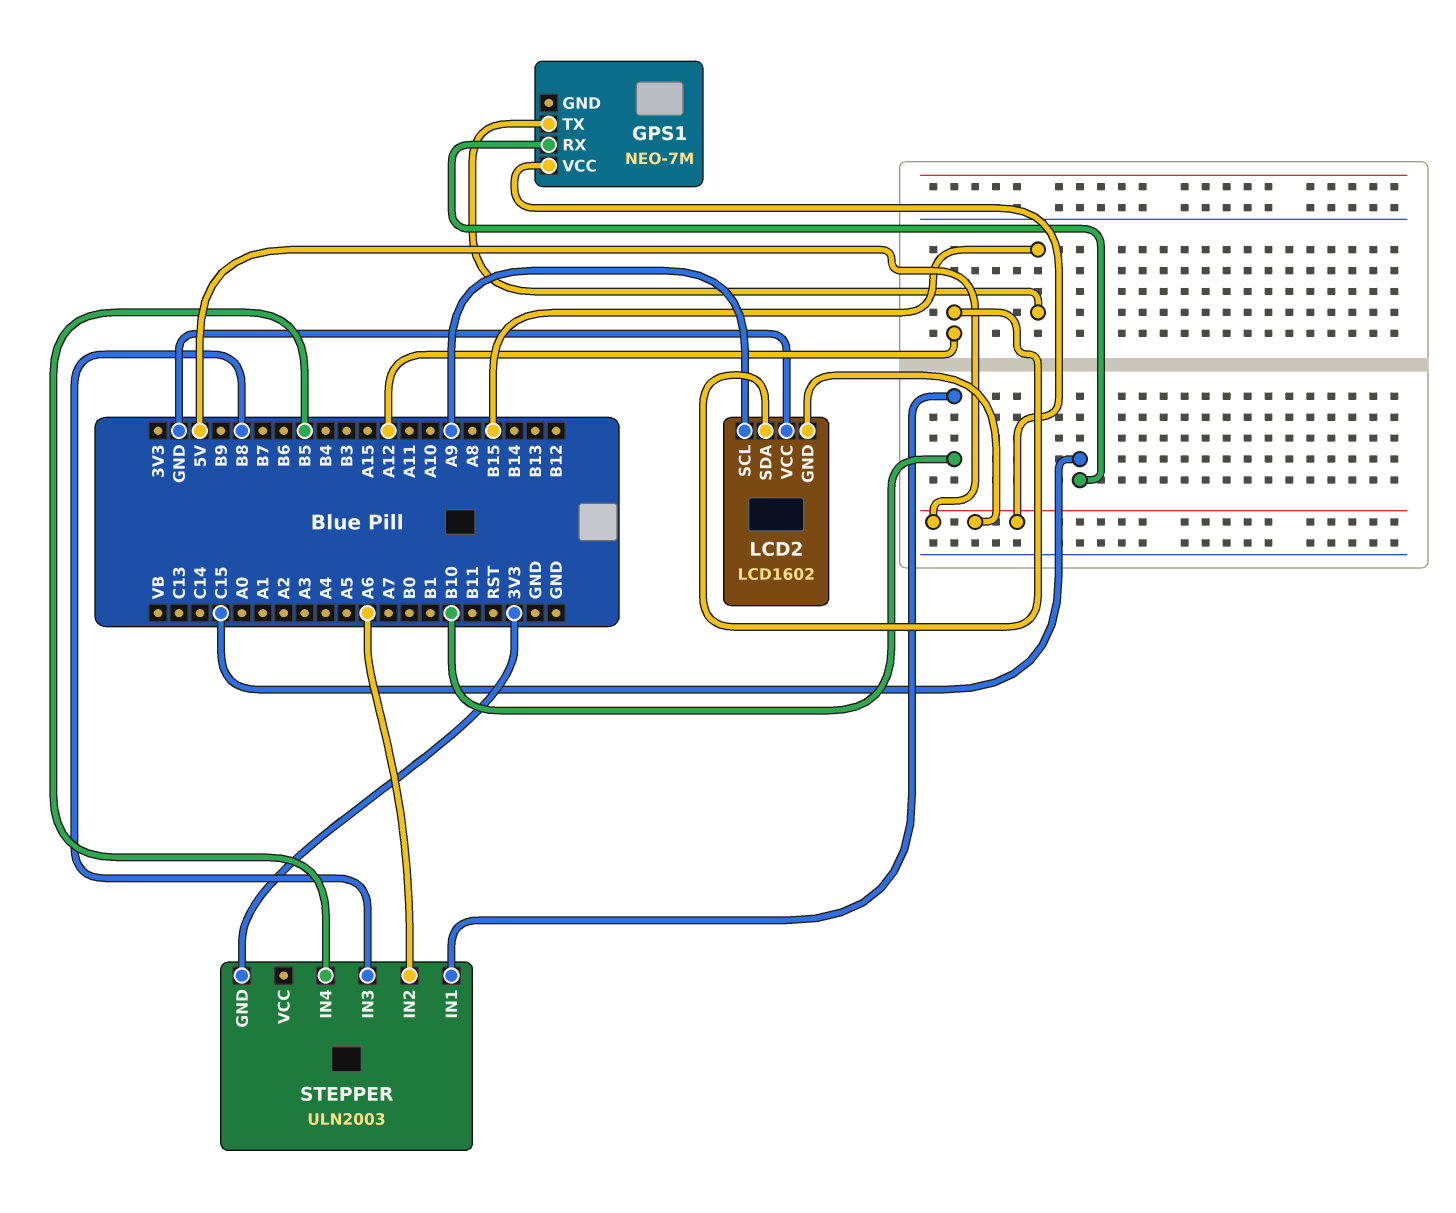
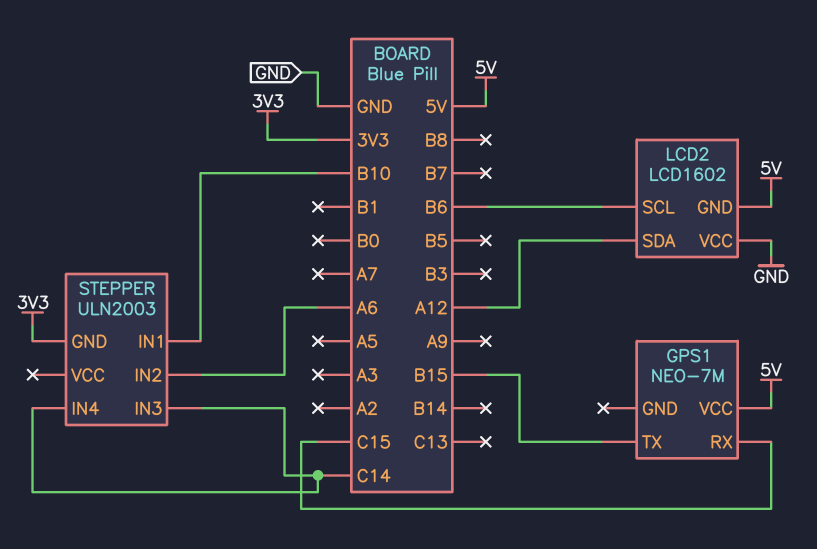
LCD2 pin SCL: A9 -> B6
STEPPER pin IN3: B8 -> C14
STEPPER pin IN4: B5 -> C14

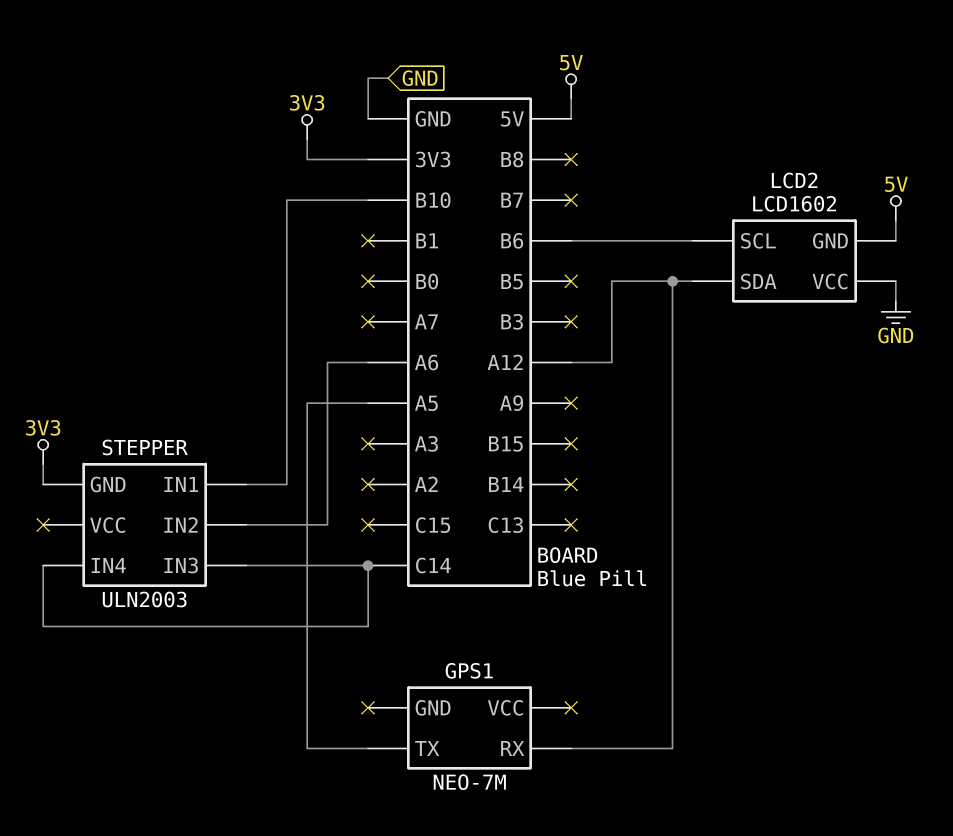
GPS1 pin RX: C15 -> A12
GPS1 pin TX: B15 -> A5
GPS1 pin VCC: 5V -> none

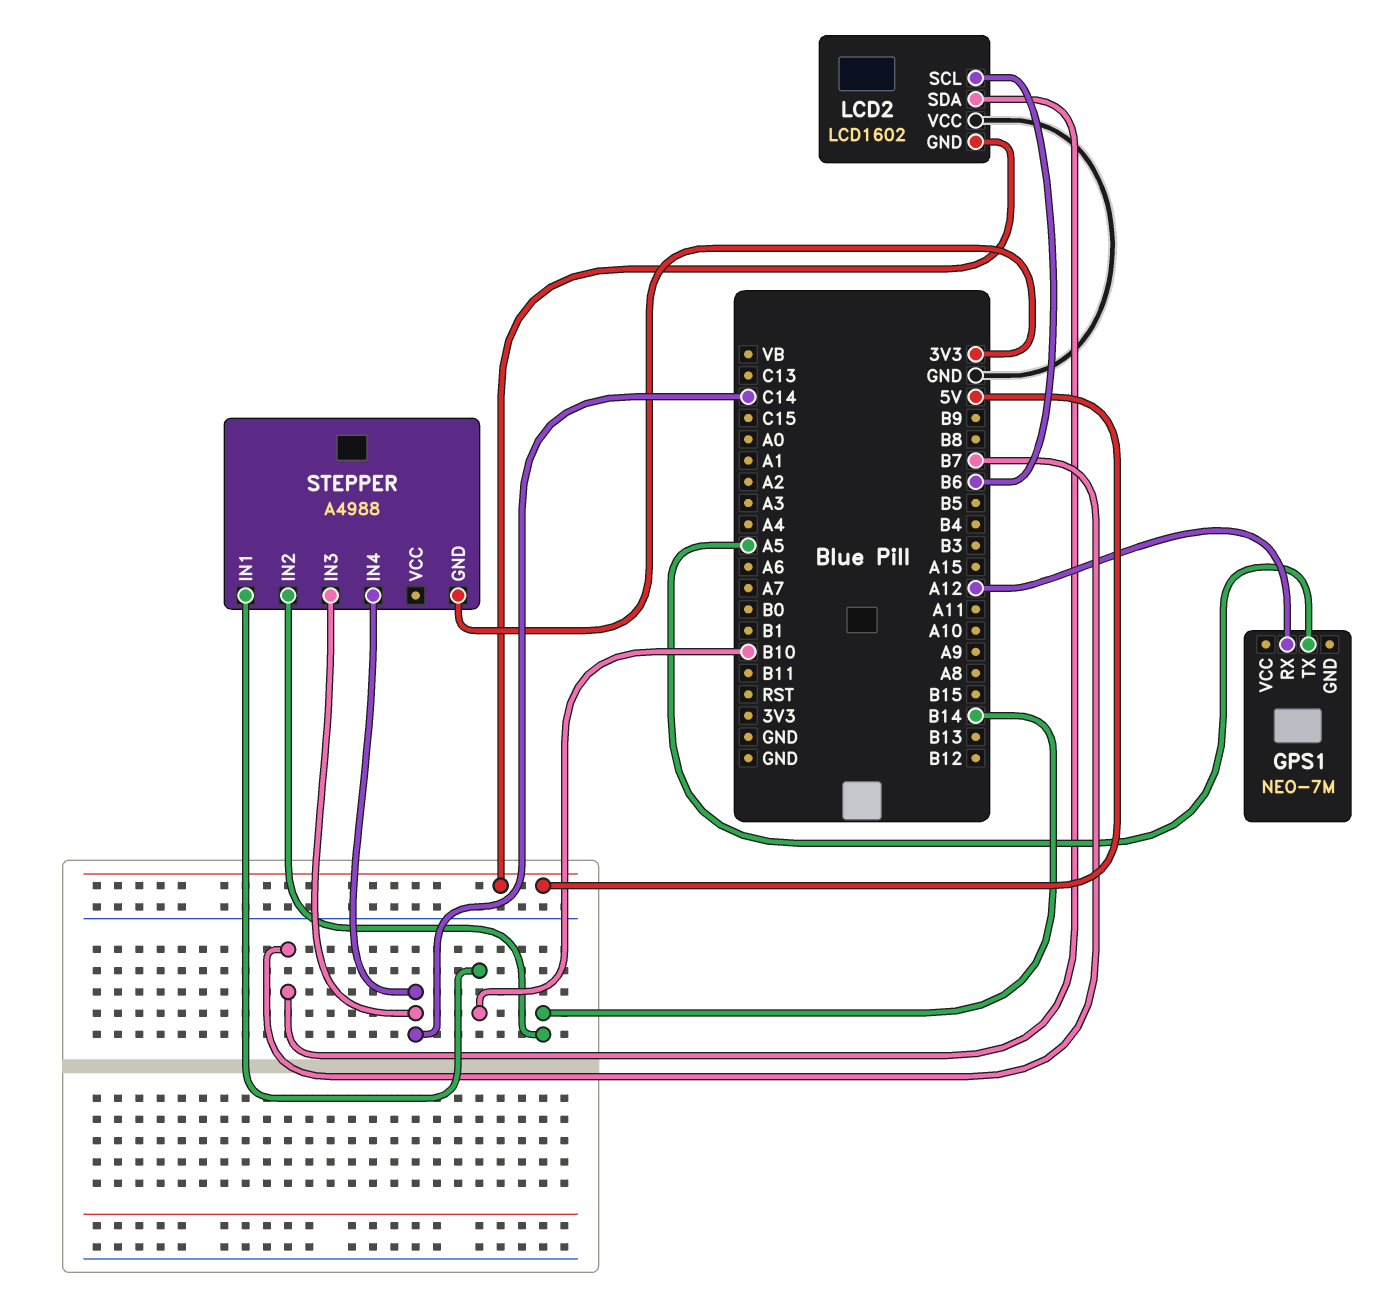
LCD2 pin SDA: A12 -> B7
STEPPER: ULN2003 -> A4988
STEPPER pin IN2: A6 -> B14

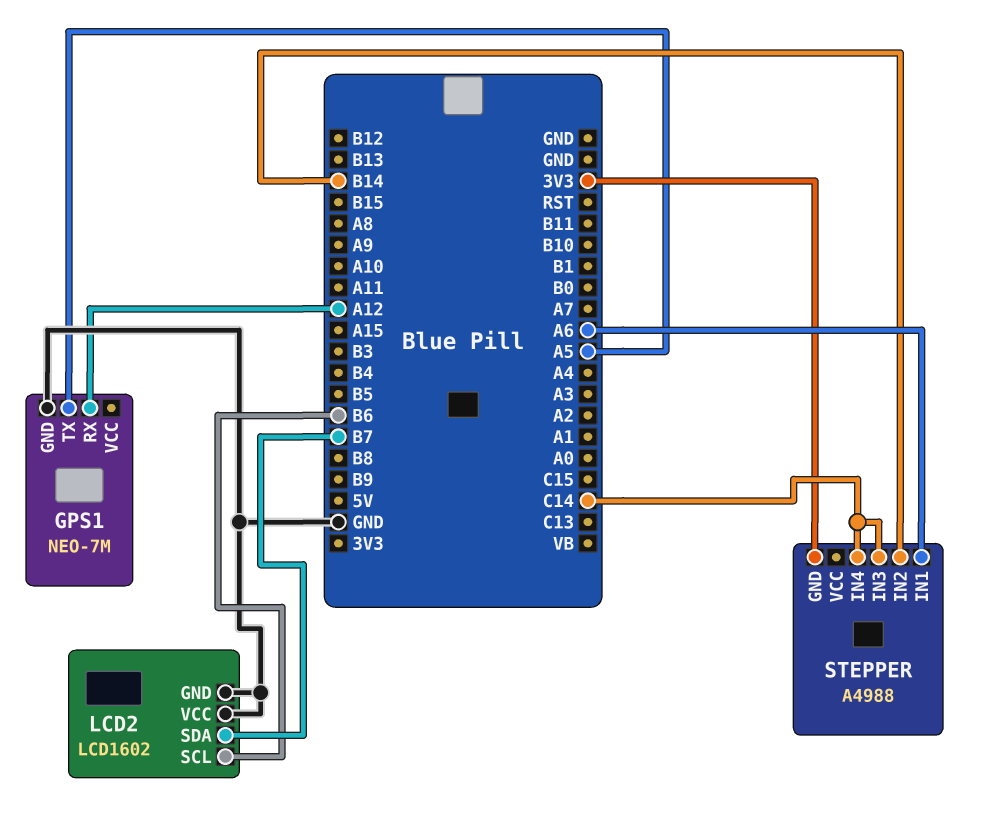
GPS1 pin GND: none -> GND
LCD2 pin GND: 5V -> GND
STEPPER pin IN1: B10 -> A6

